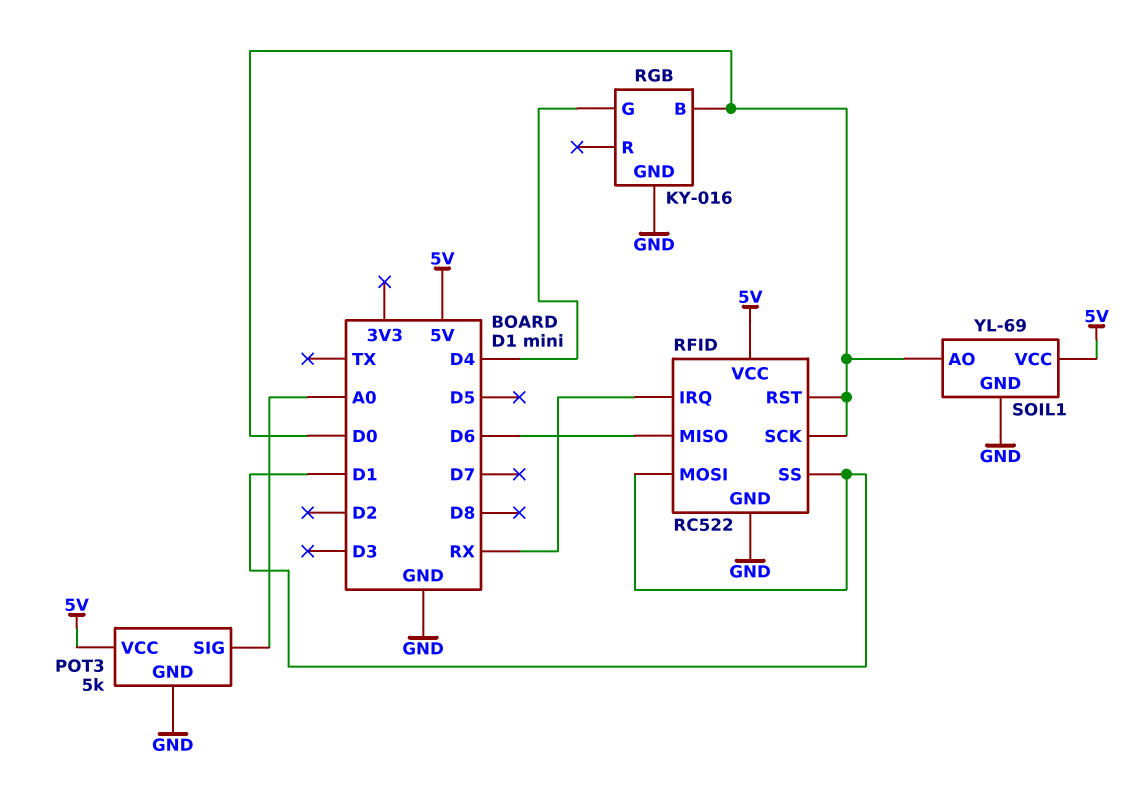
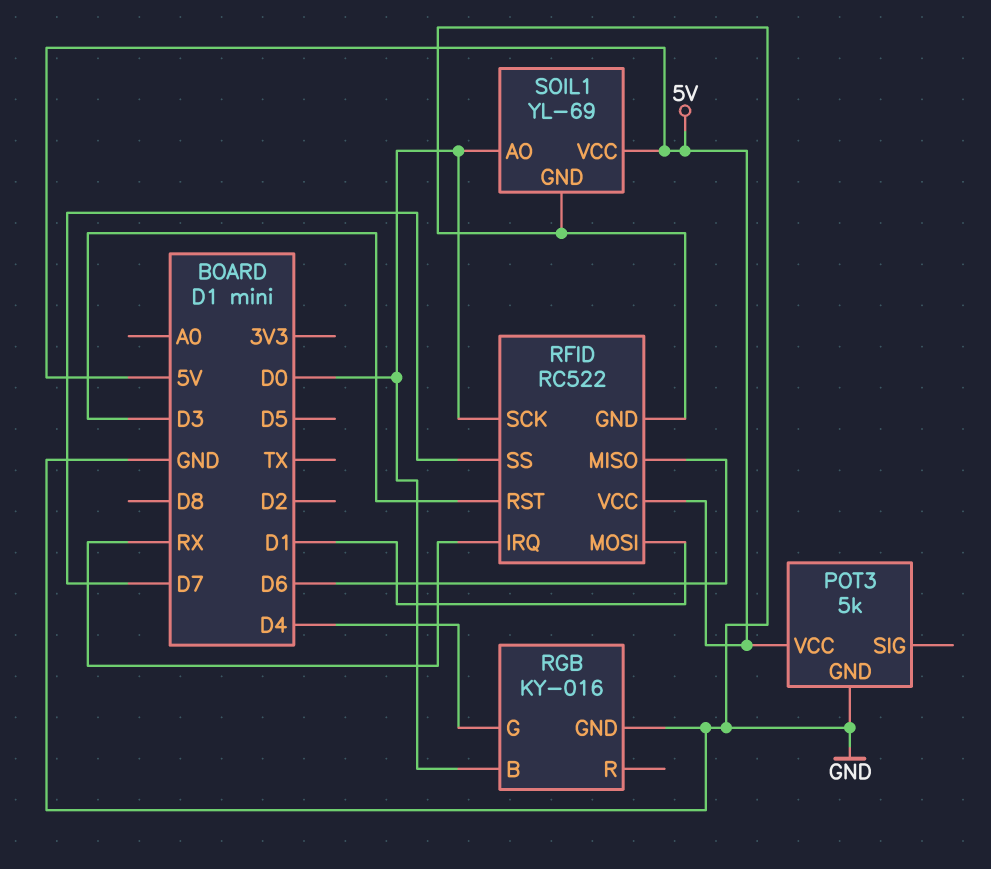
POT3 pin SIG: A0 -> none
RFID pin RST: D0 -> D3
RFID pin SS: D1 -> D7

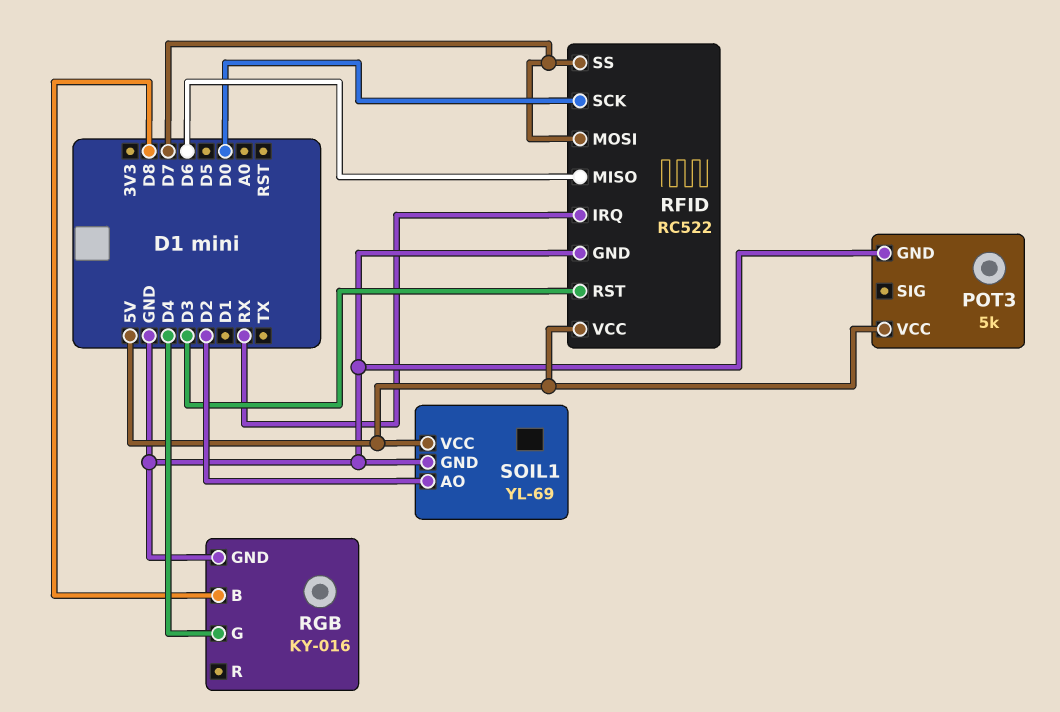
RFID pin MOSI: D1 -> D7
RGB pin B: D0 -> D8
SOIL1 pin AO: D0 -> D2

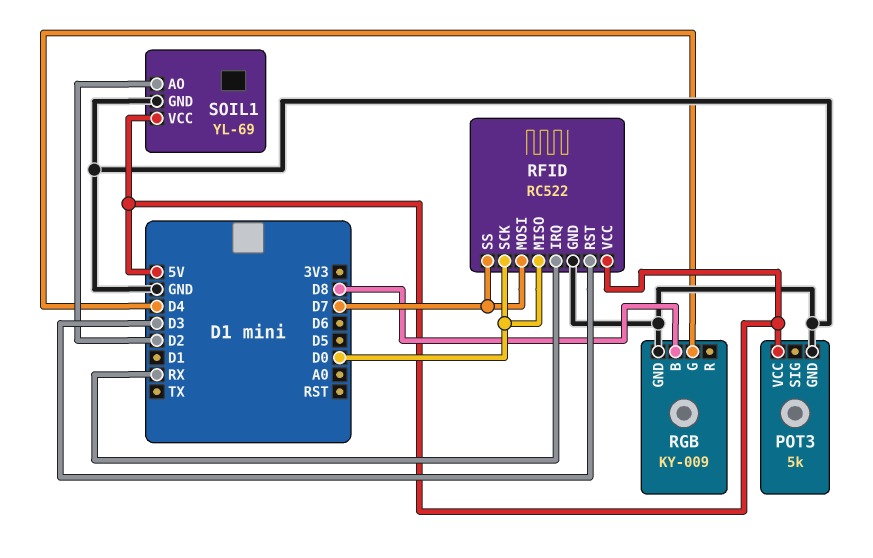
RFID pin MISO: D6 -> D0
RGB: KY-016 -> KY-009

